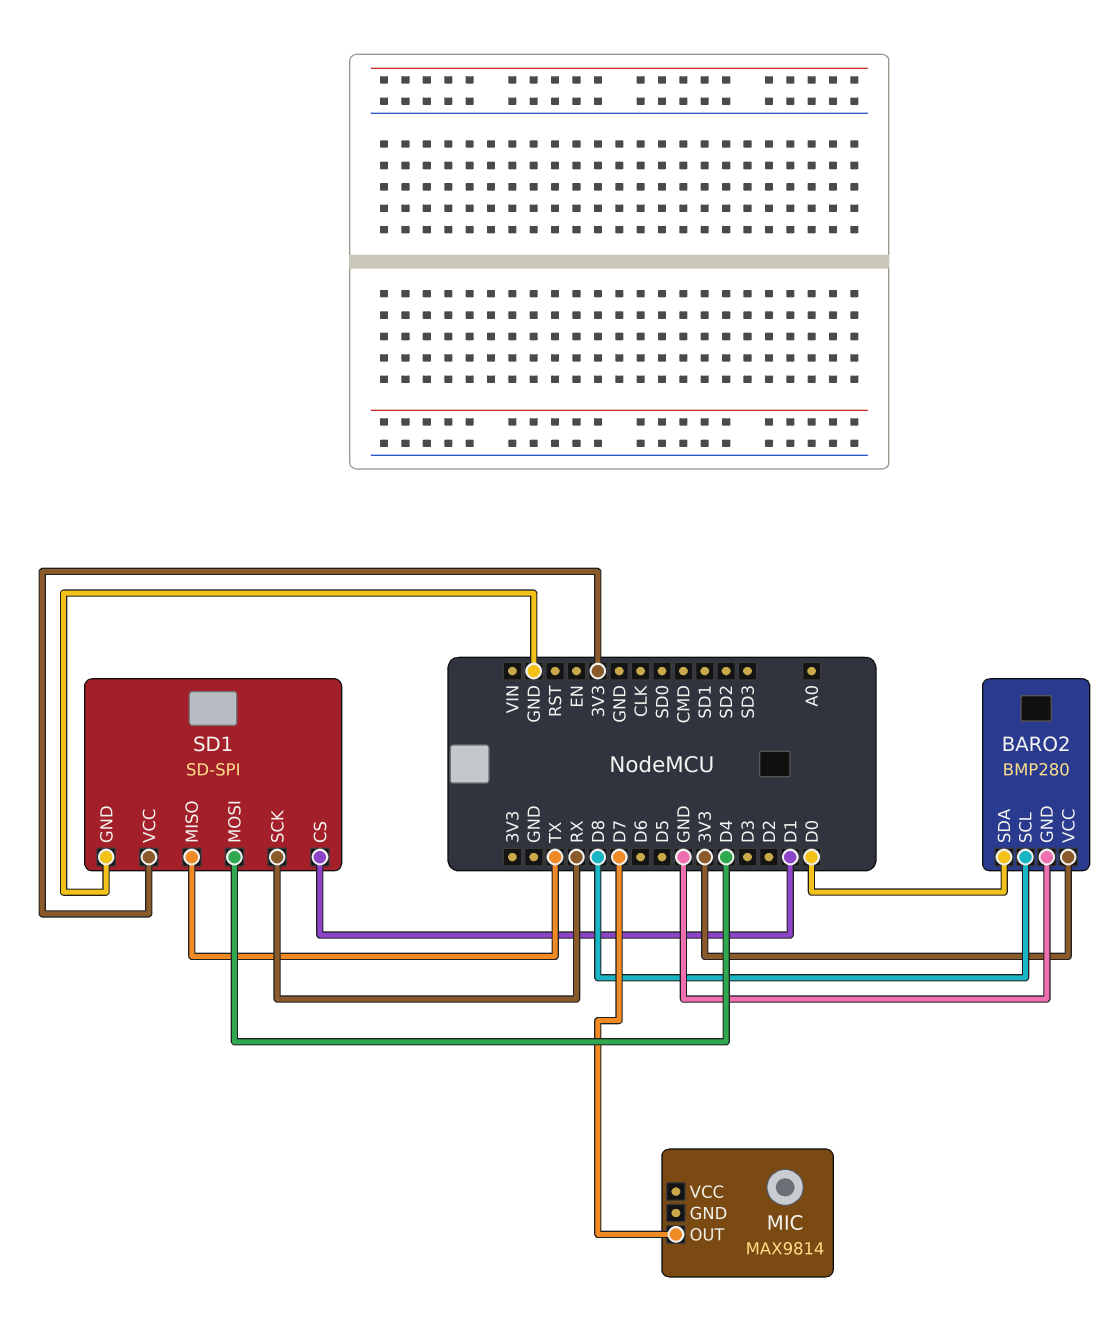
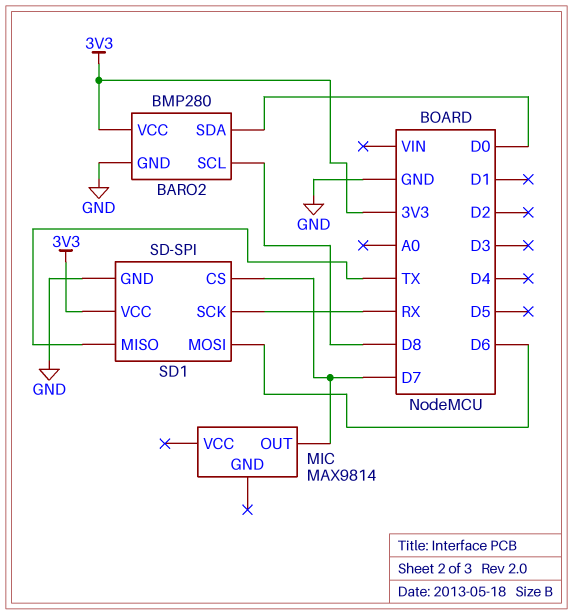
SD1 pin CS: D1 -> D7
SD1 pin MOSI: D4 -> D6

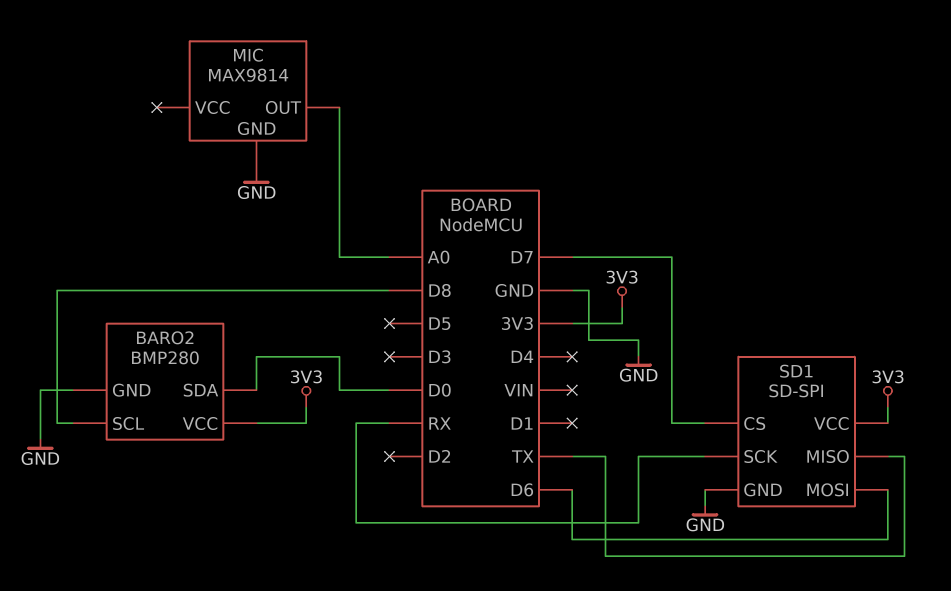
MIC pin GND: none -> GND
MIC pin OUT: D7 -> A0

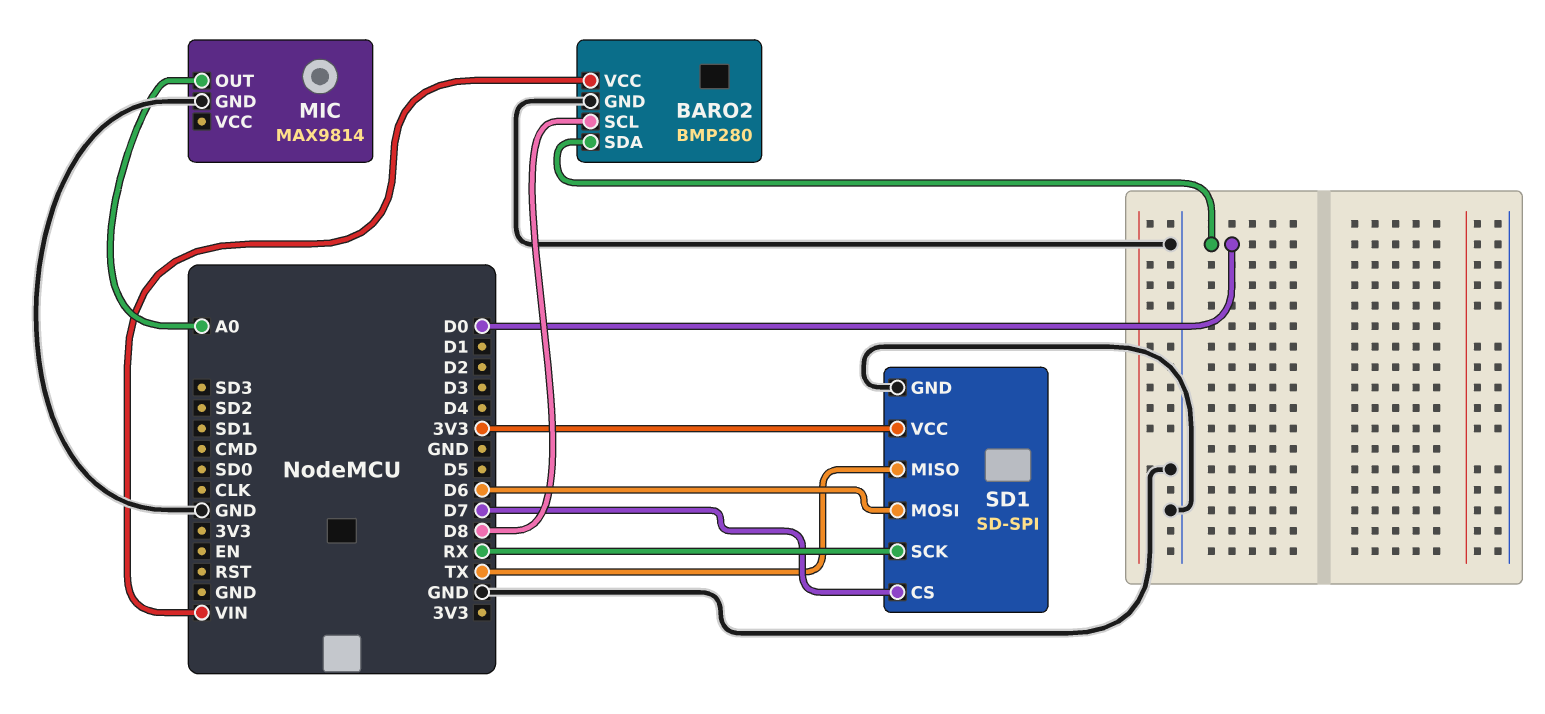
BARO2 pin VCC: 3V3 -> VIN

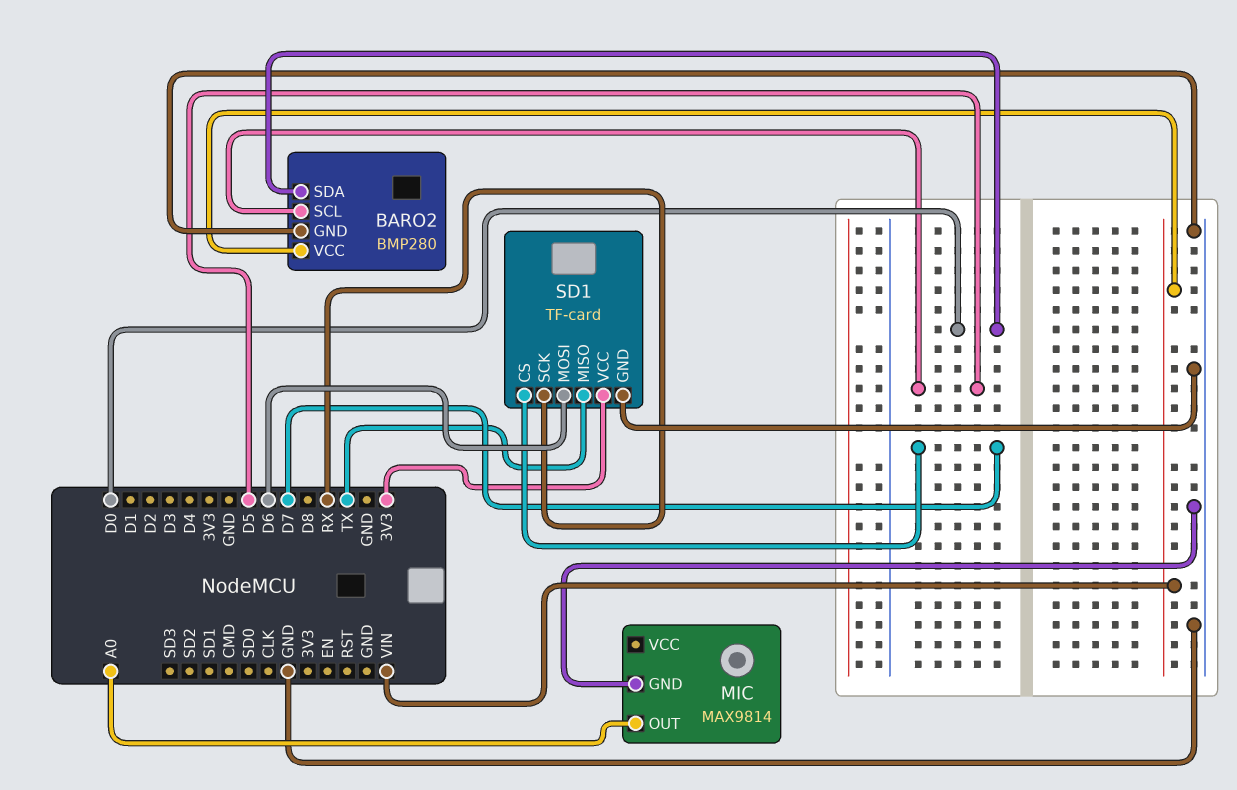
BARO2 pin SCL: D8 -> D5
SD1: SD-SPI -> TF-card

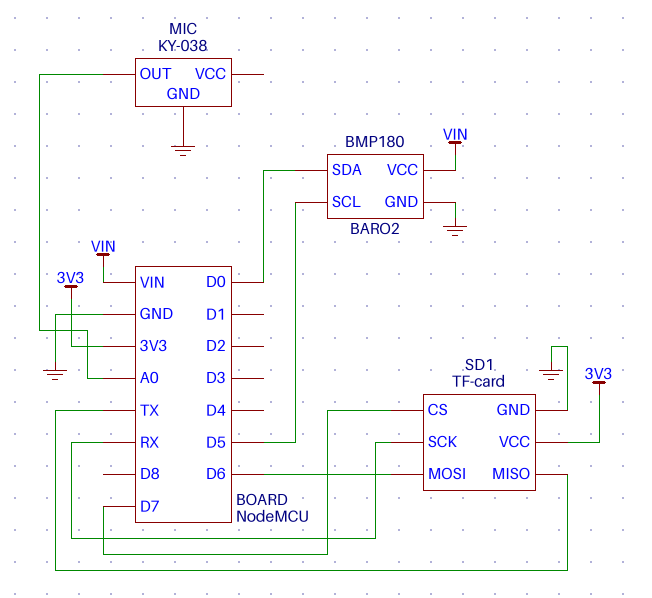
BARO2: BMP280 -> BMP180
MIC: MAX9814 -> KY-038

